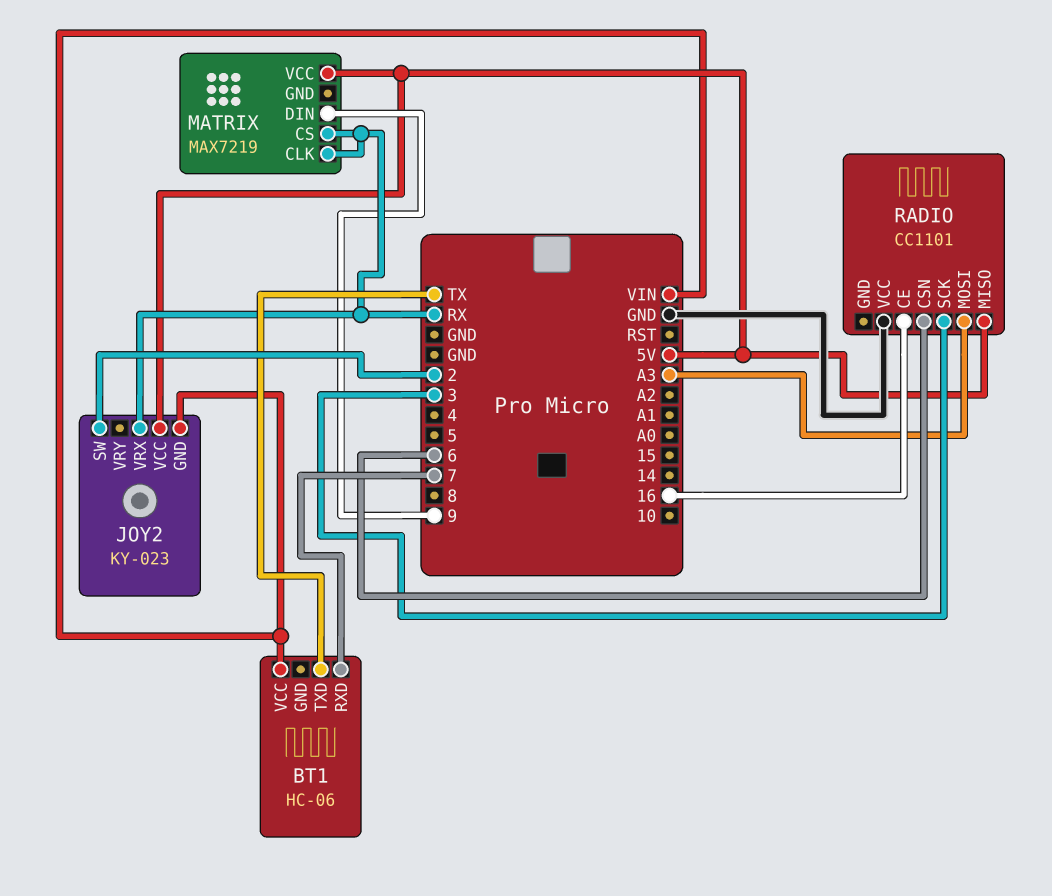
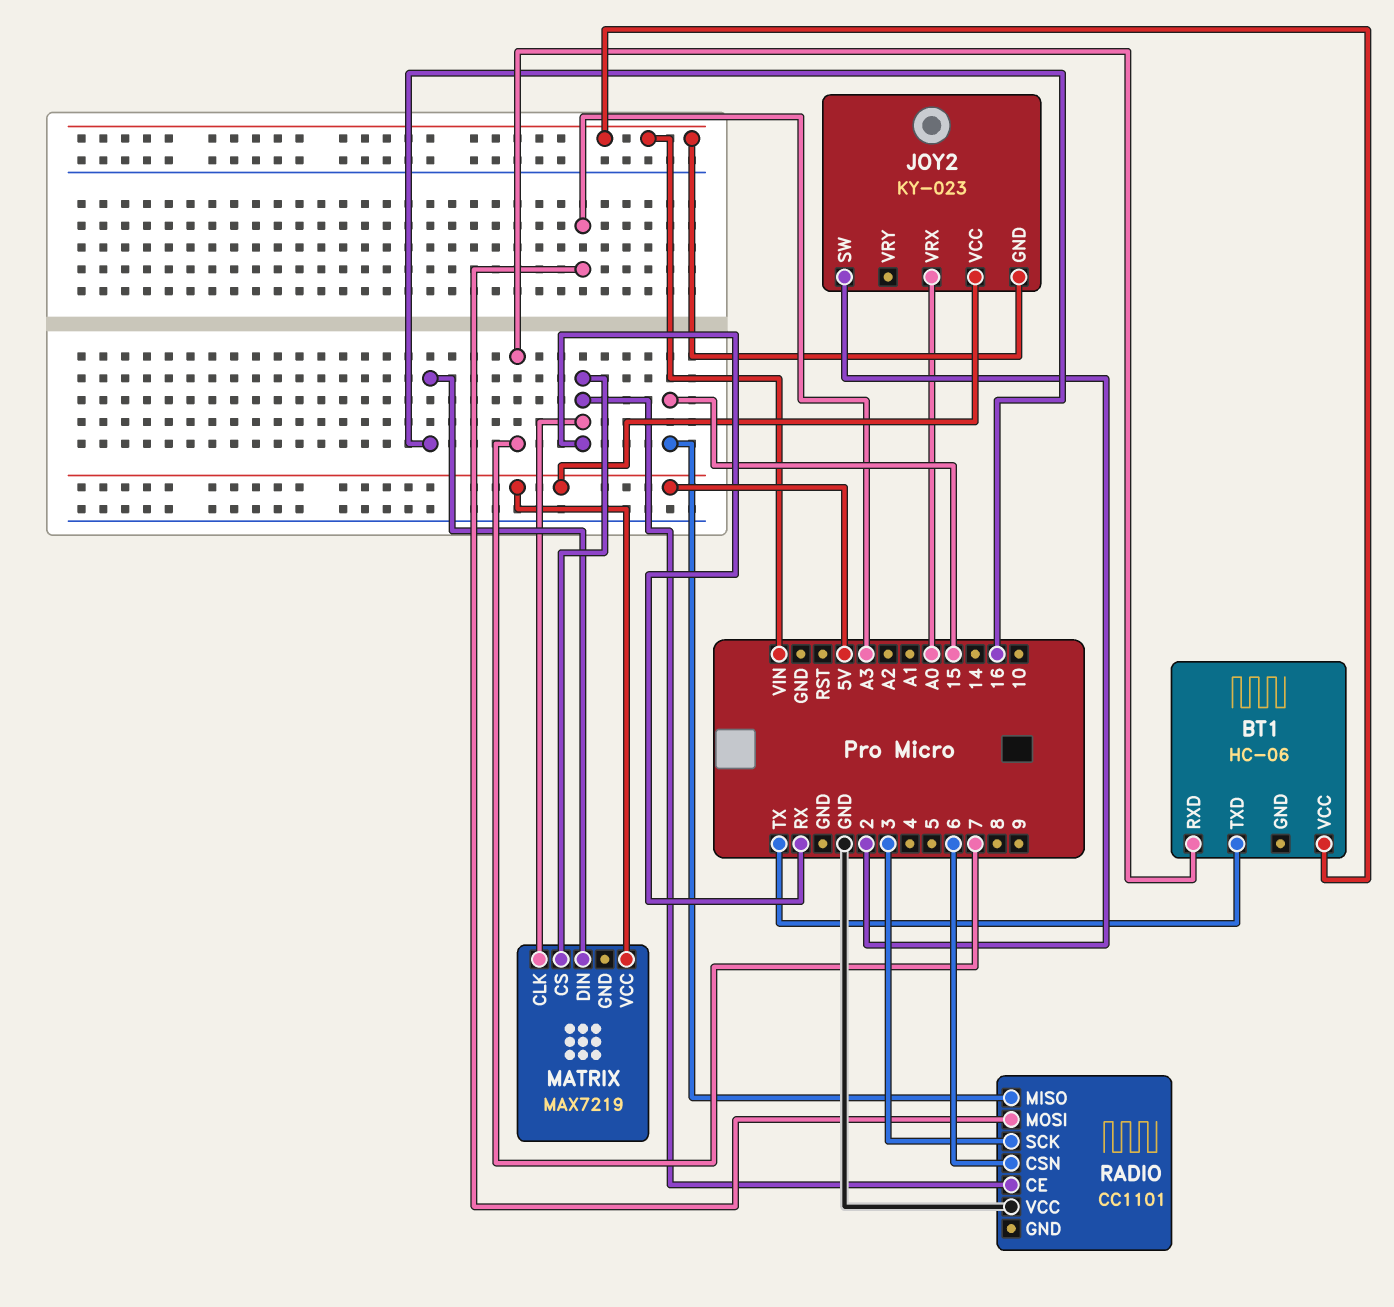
JOY2 pin VRX: RX -> A0
MATRIX pin DIN: 9 -> 16
RADIO pin CE: 16 -> RX
RADIO pin MISO: 5V -> 15

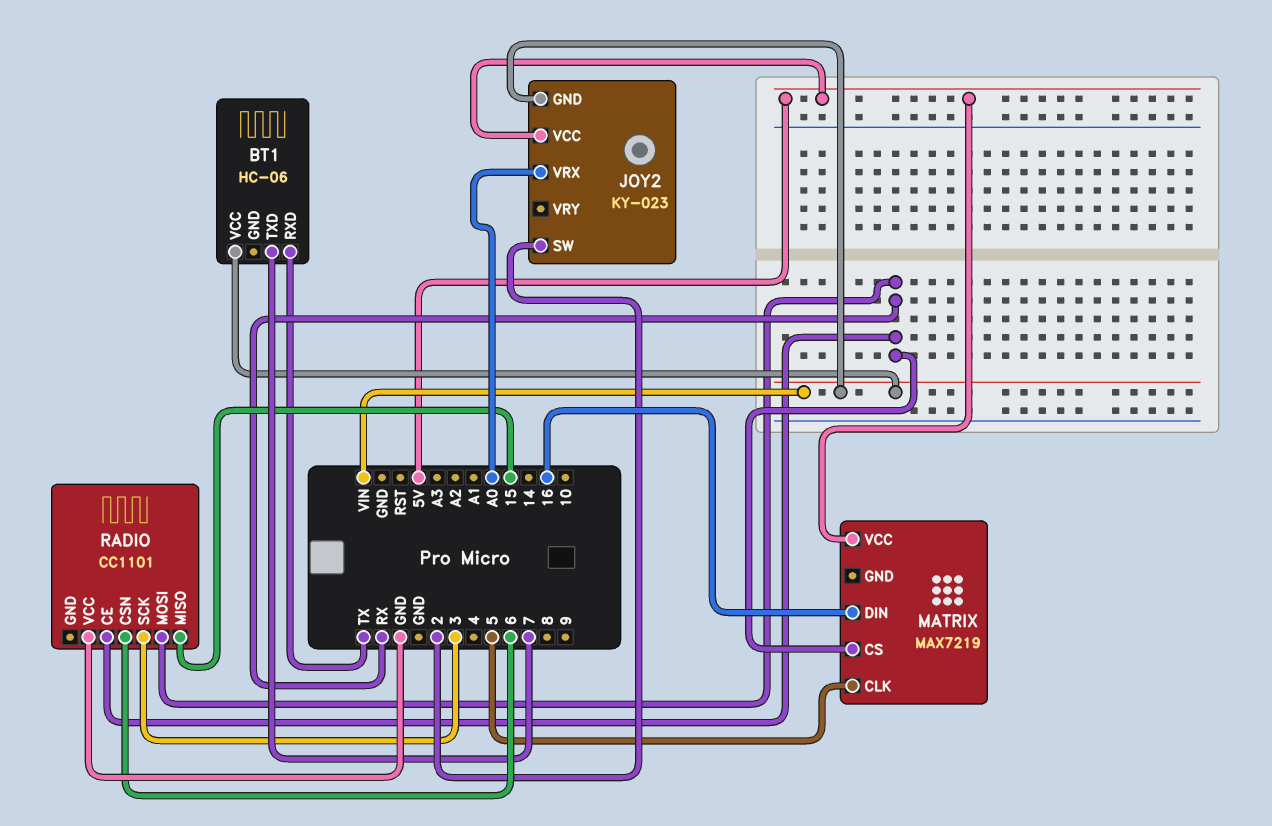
BT1 pin RXD: 7 -> TX
BT1 pin TXD: TX -> 7
MATRIX pin CLK: RX -> 5
RADIO pin MOSI: A3 -> RX

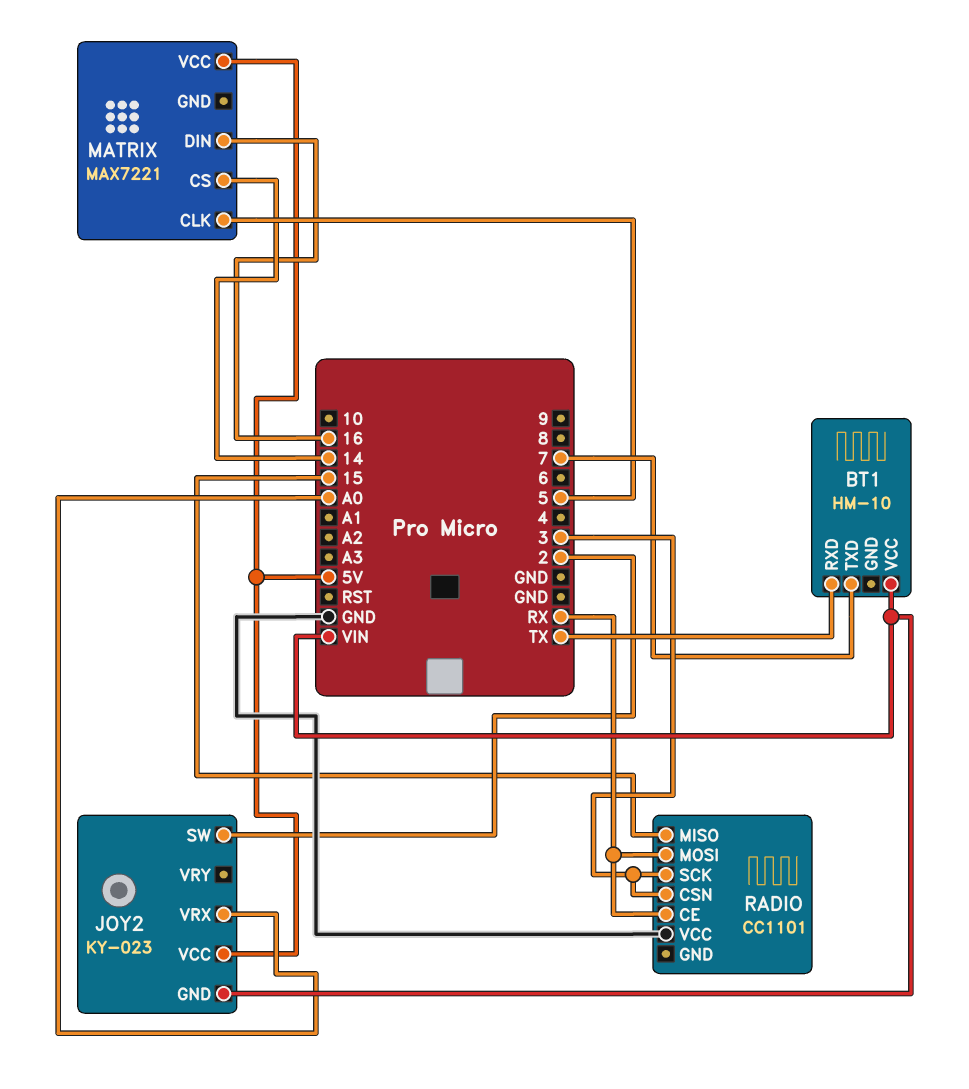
BT1: HC-06 -> HM-10
MATRIX: MAX7219 -> MAX7221
MATRIX pin CS: RX -> 14
RADIO pin CSN: 6 -> 3

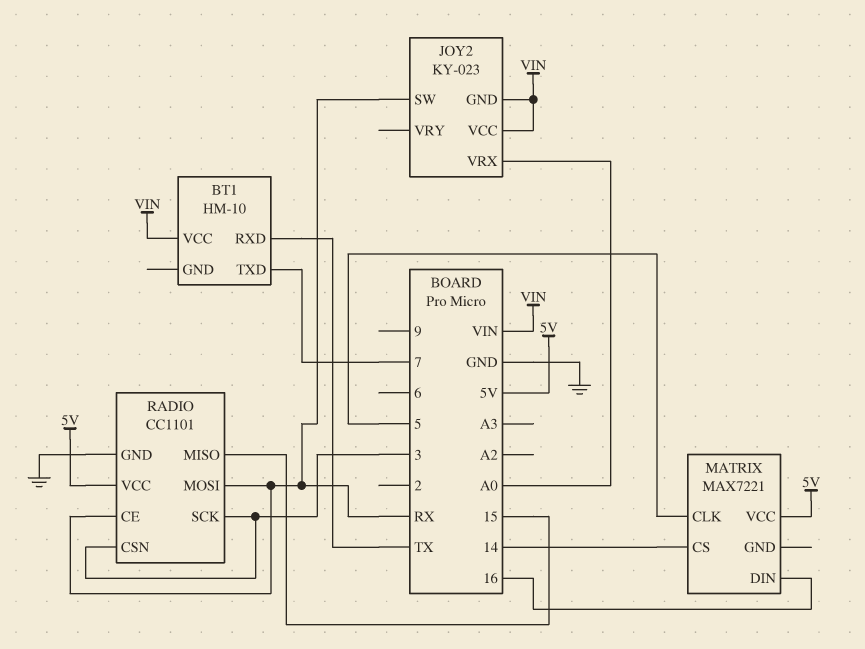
JOY2 pin SW: 2 -> RX
JOY2 pin VCC: 5V -> VIN
RADIO pin GND: none -> GND
RADIO pin VCC: GND -> 5V

